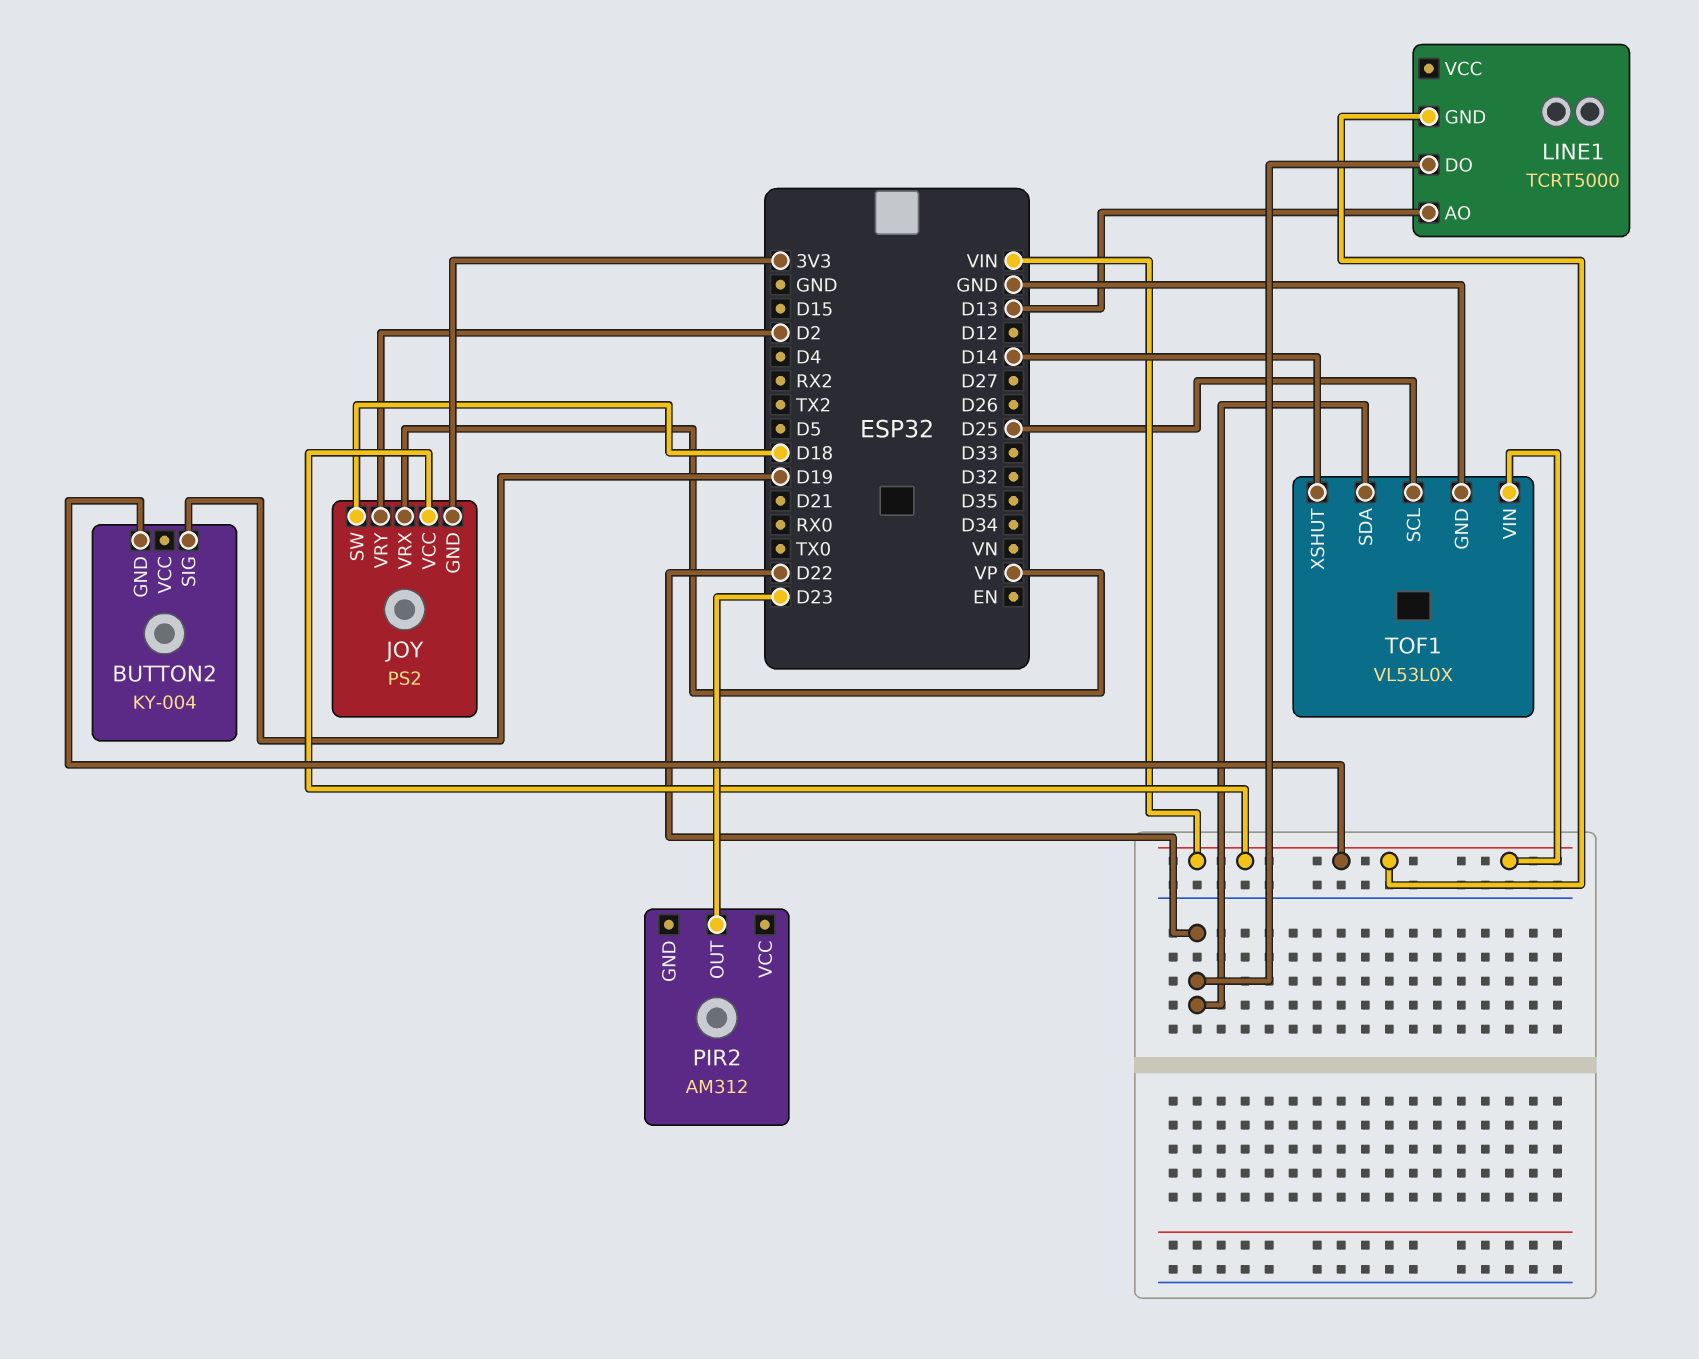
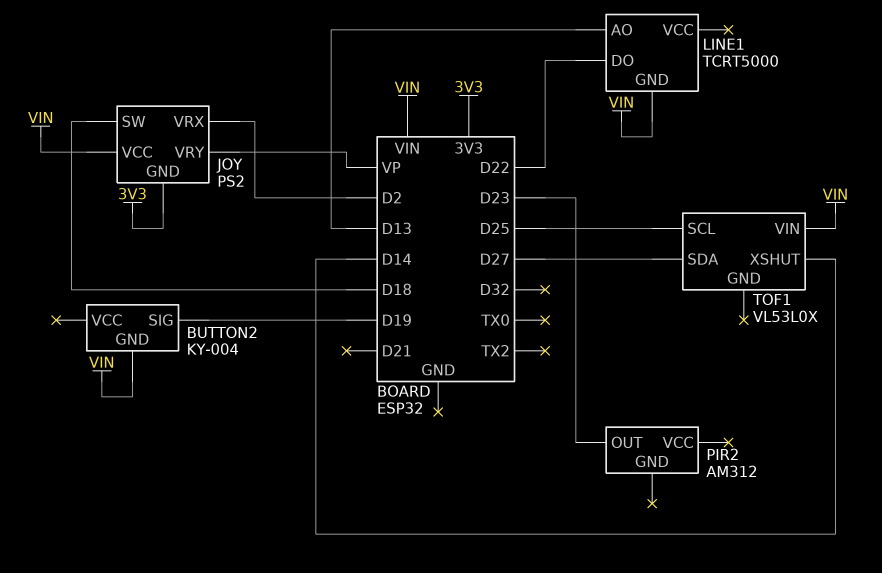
JOY pin VRX: VP -> D2
JOY pin VRY: D2 -> VP
TOF1 pin GND: GND -> none
TOF1 pin SDA: D22 -> D27

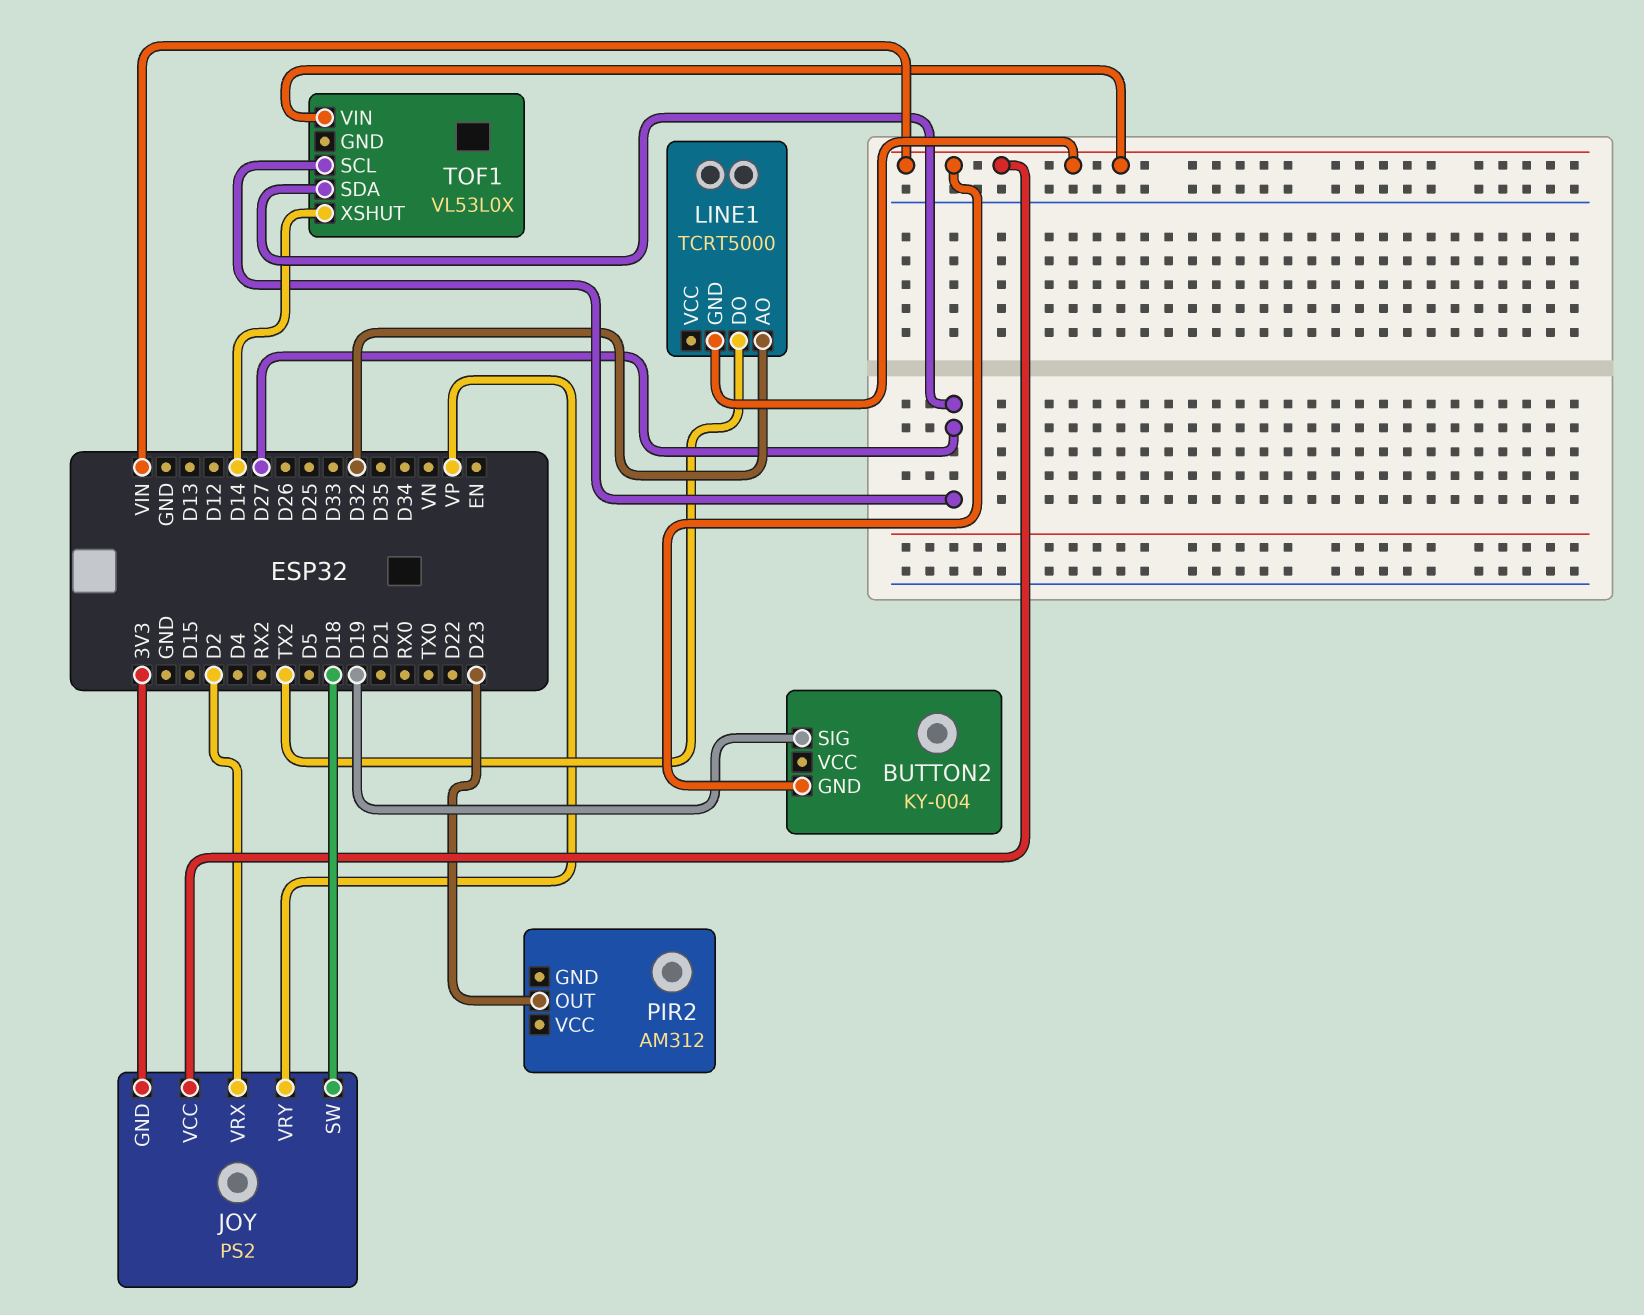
LINE1 pin AO: D13 -> D32
LINE1 pin DO: D22 -> TX2
TOF1 pin SCL: D25 -> D27

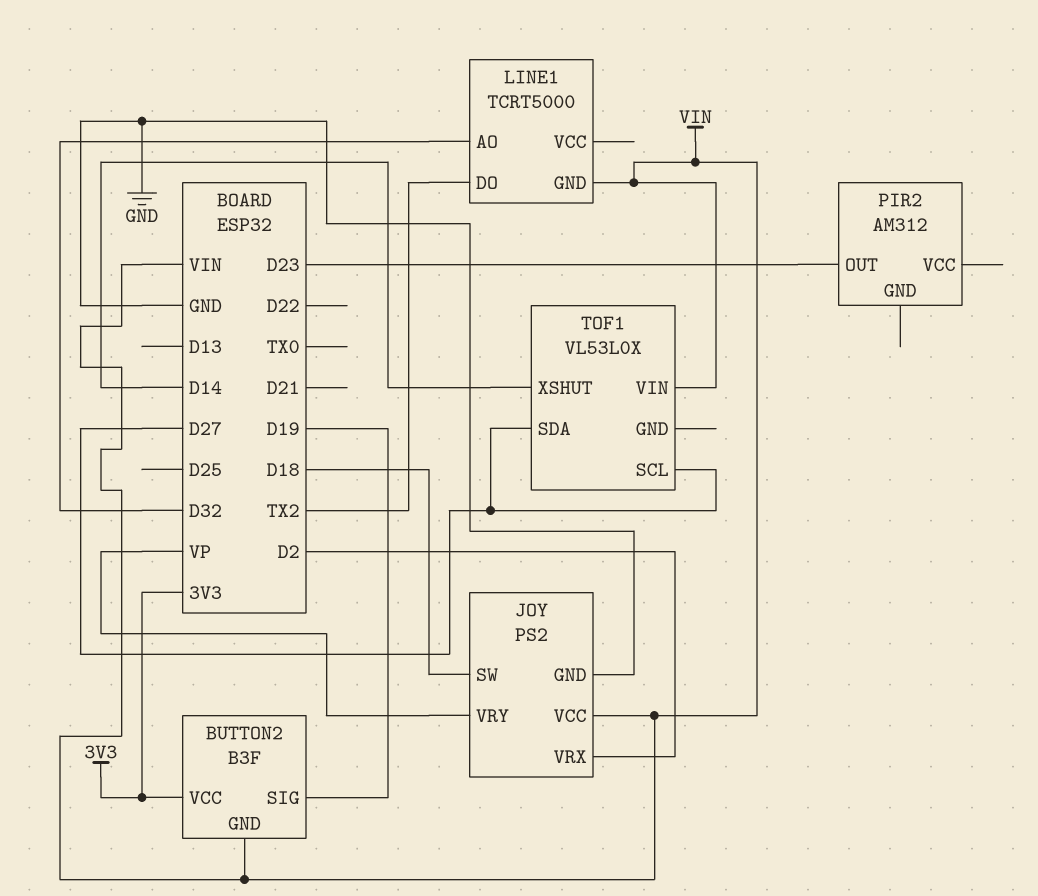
BUTTON2: KY-004 -> B3F
BUTTON2 pin VCC: none -> 3V3
JOY pin GND: 3V3 -> GND

